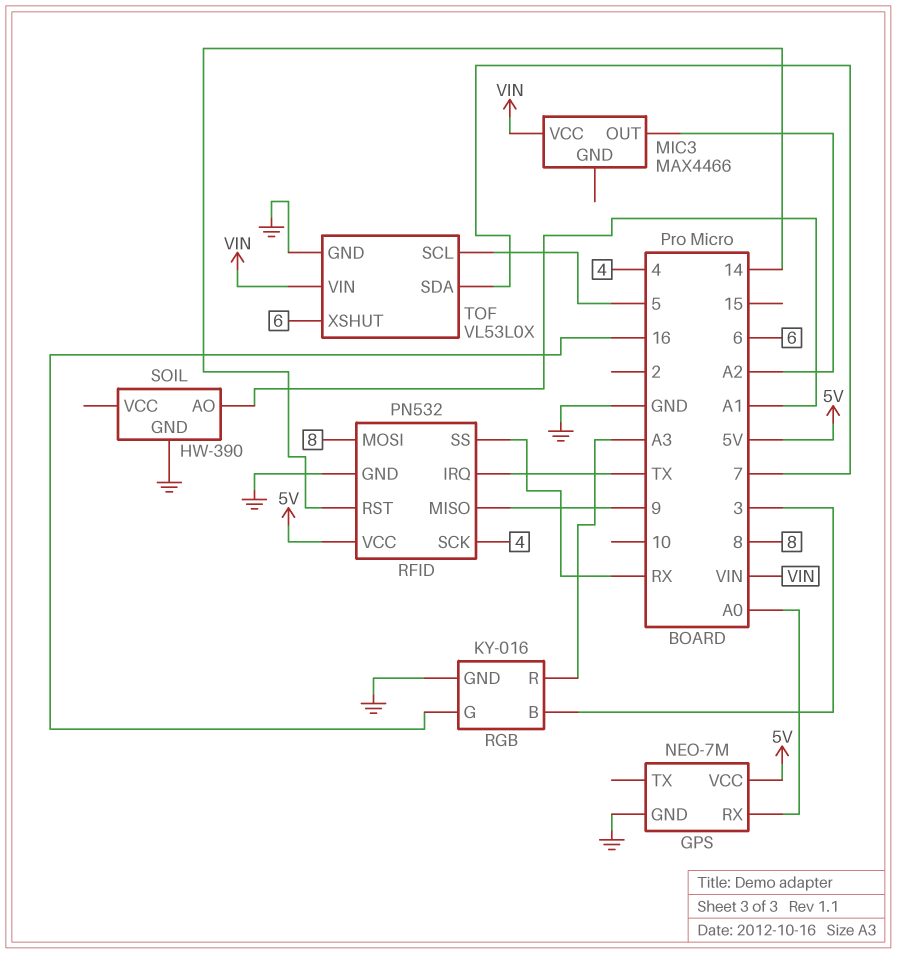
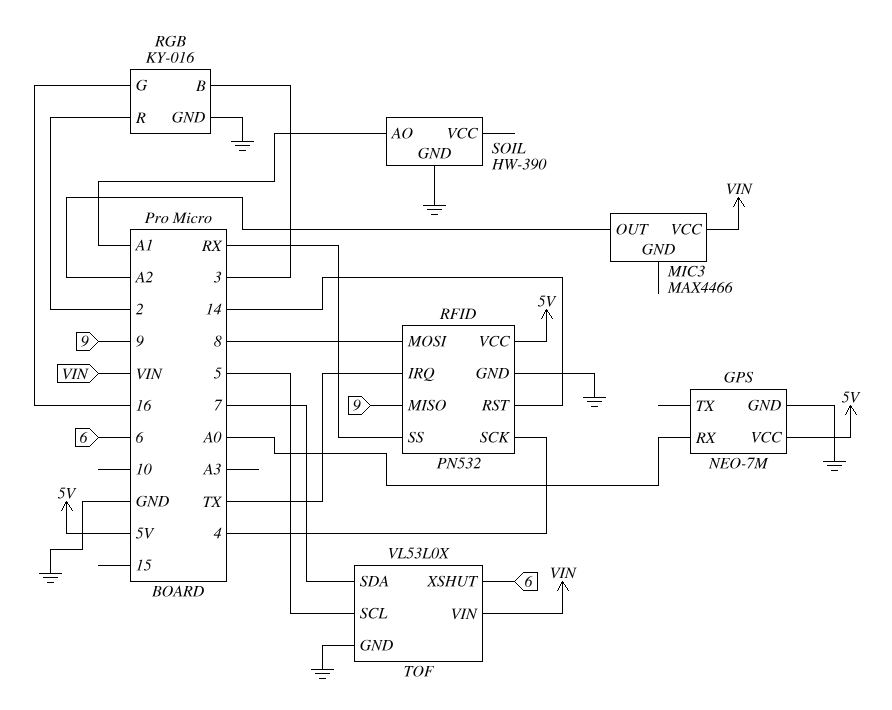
RGB pin R: A3 -> 2

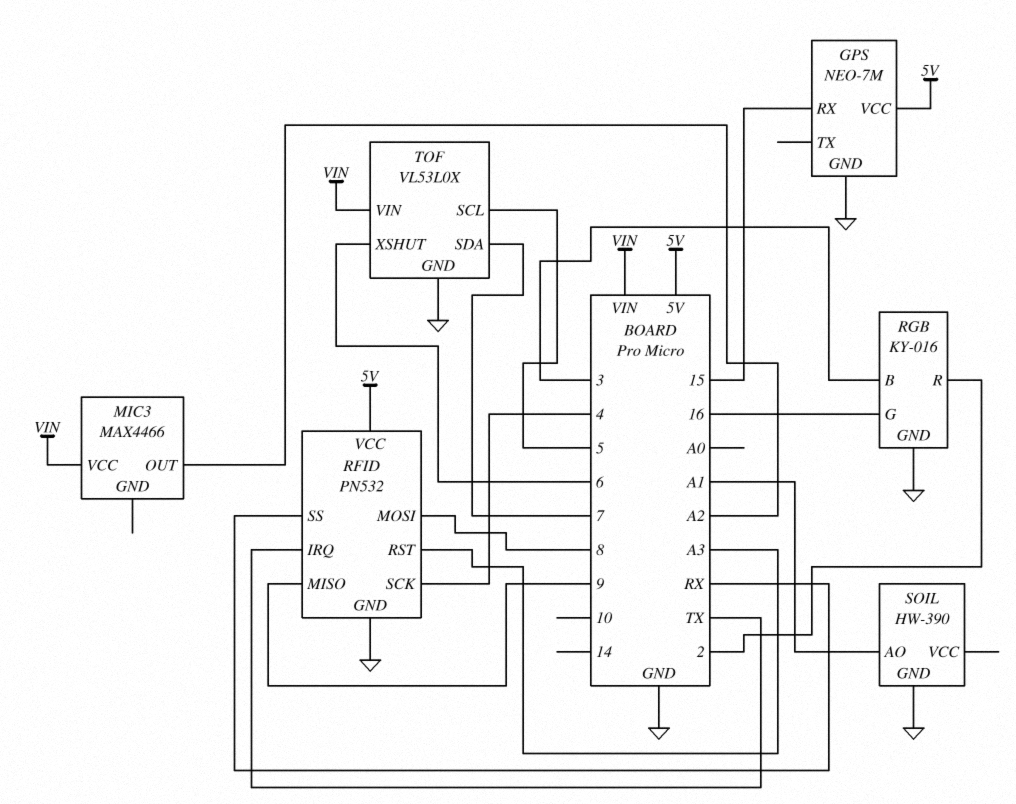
GPS pin RX: A0 -> 15
RFID pin RST: 14 -> A3

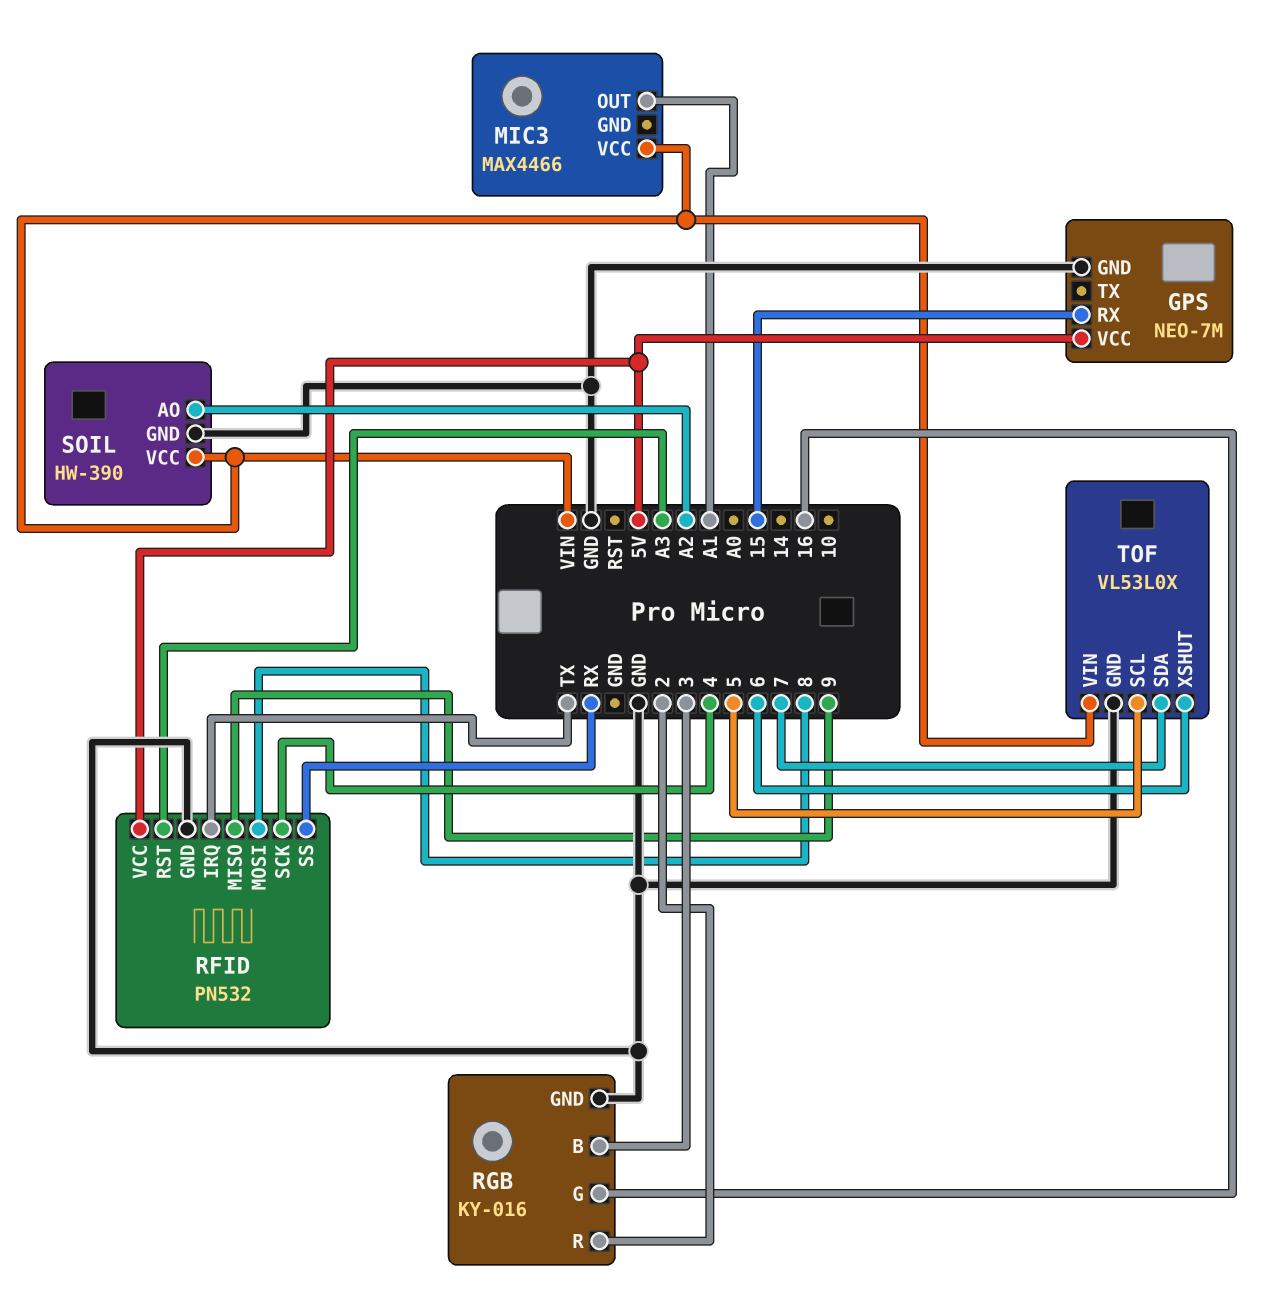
MIC3 pin OUT: A2 -> A1
SOIL pin AO: A1 -> A2
SOIL pin VCC: none -> VIN

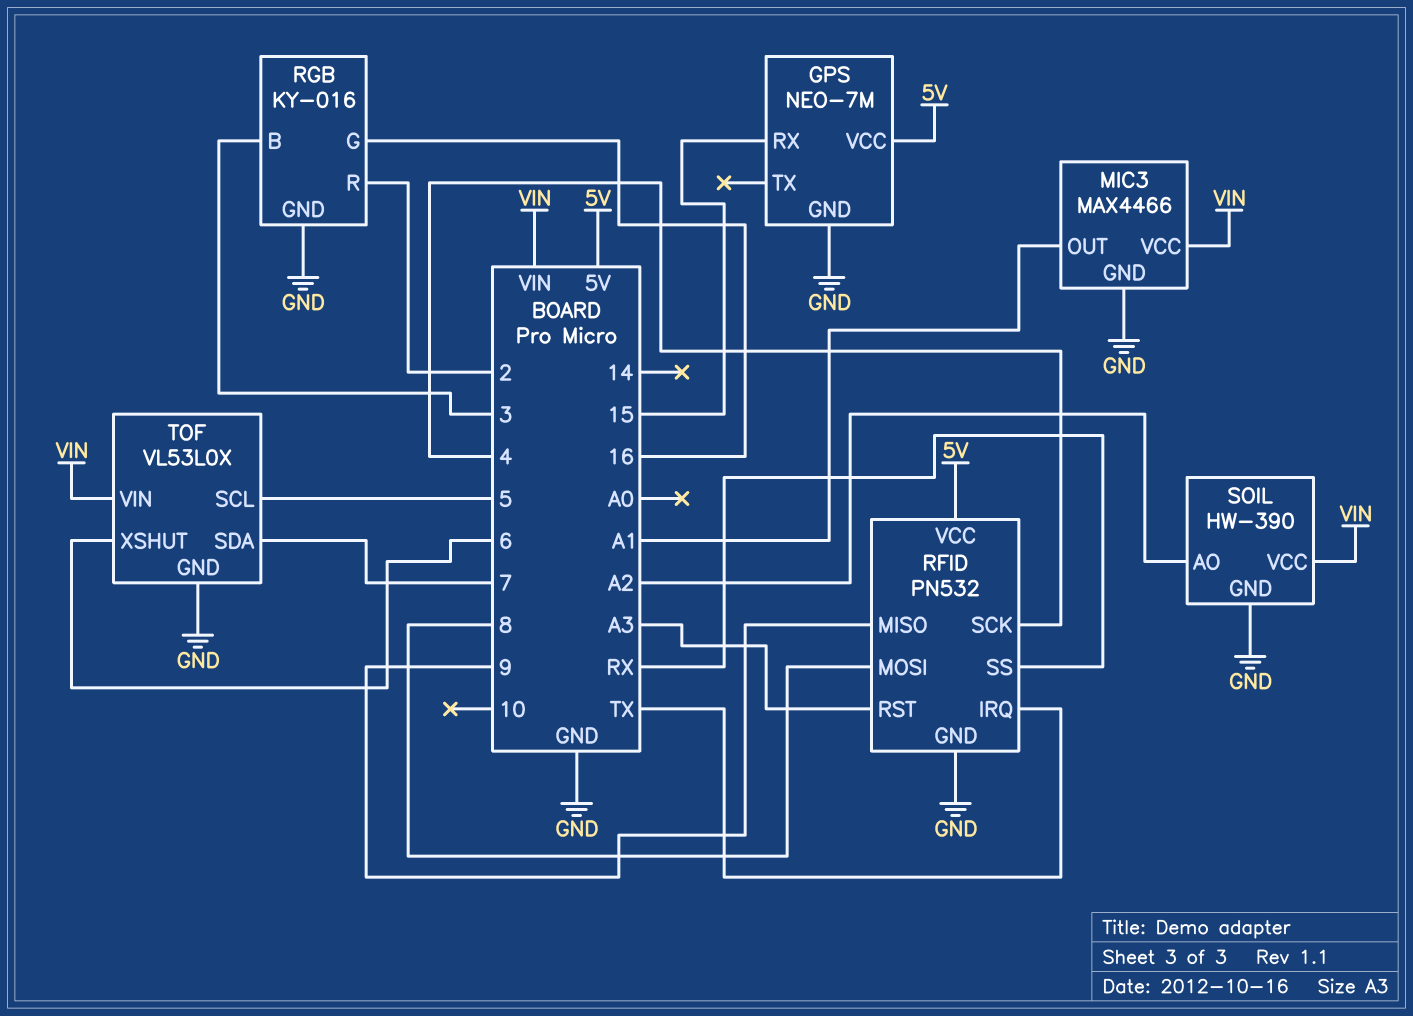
MIC3 pin GND: none -> GND

